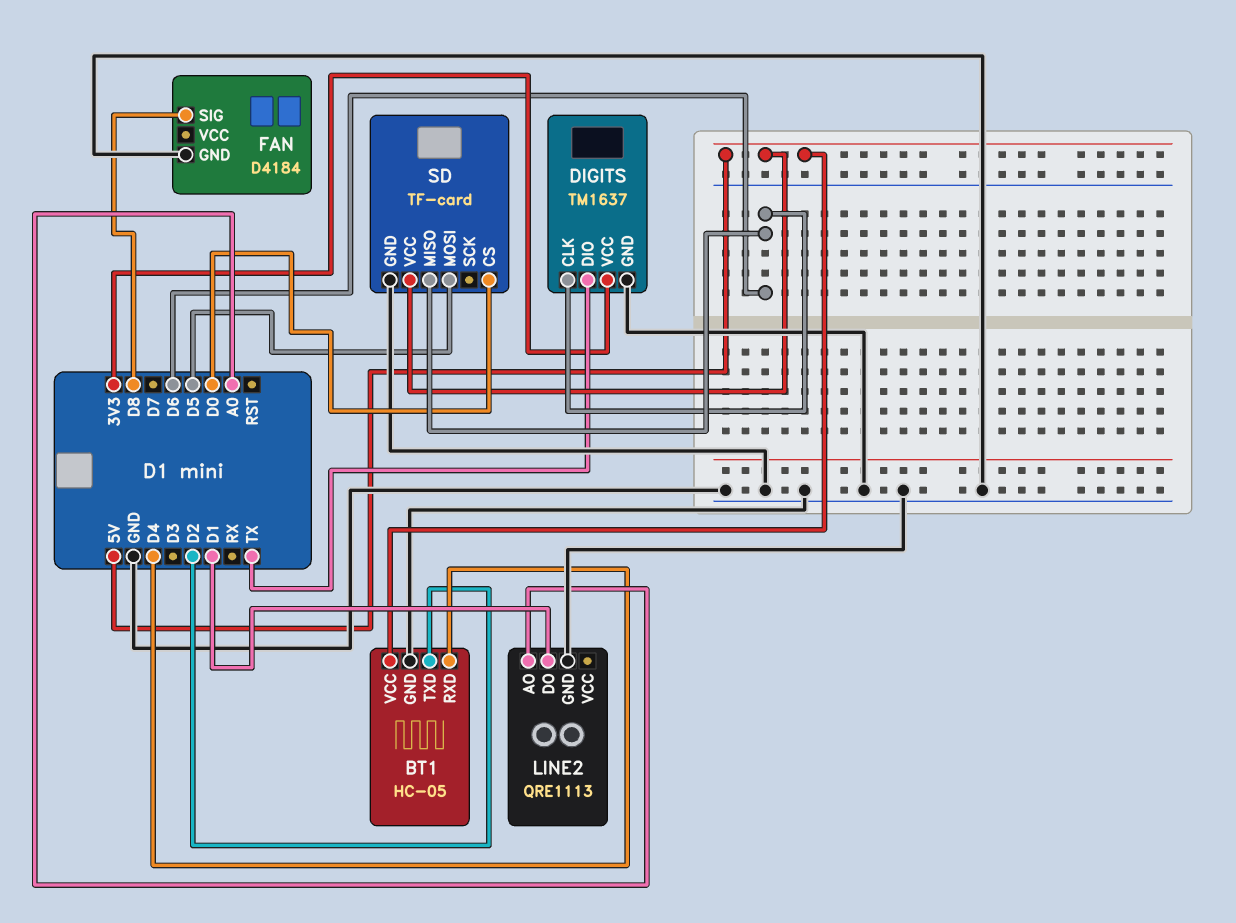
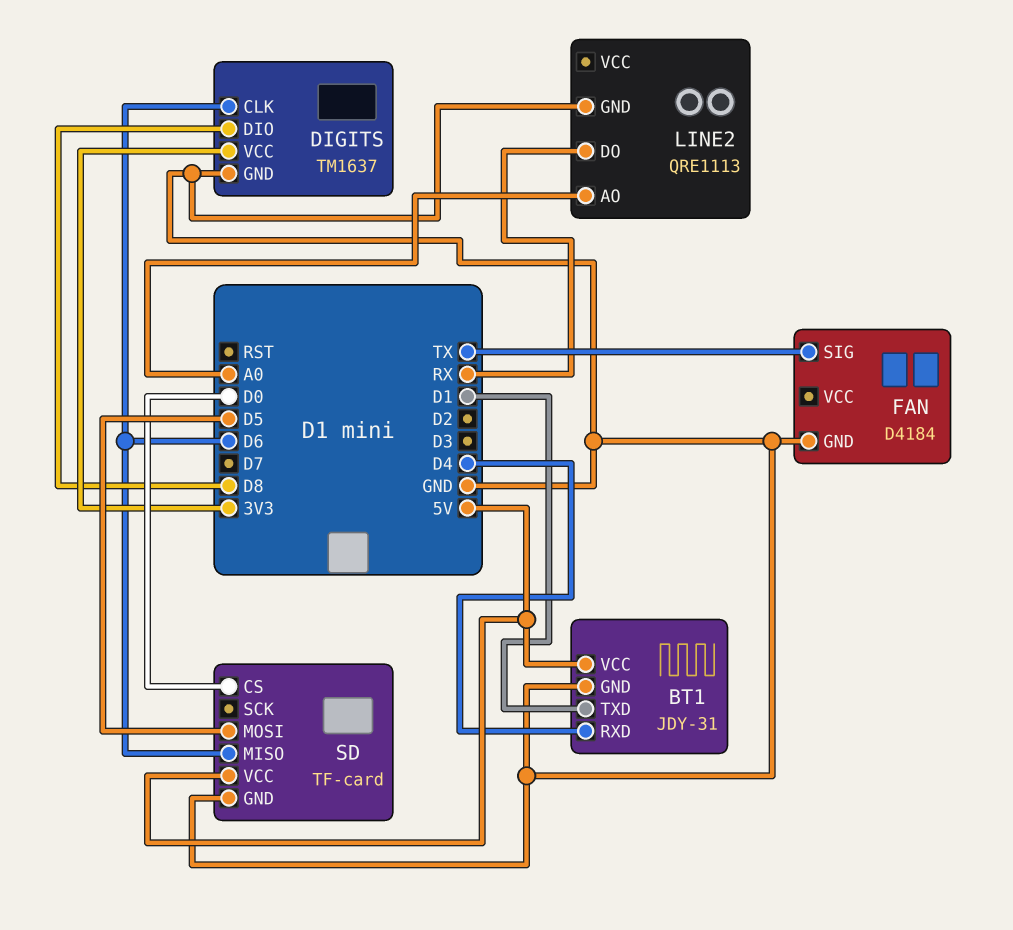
BT1: HC-05 -> JDY-31
BT1 pin TXD: D2 -> D1
DIGITS pin DIO: TX -> D8
FAN pin SIG: D8 -> TX
LINE2 pin DO: D1 -> RX

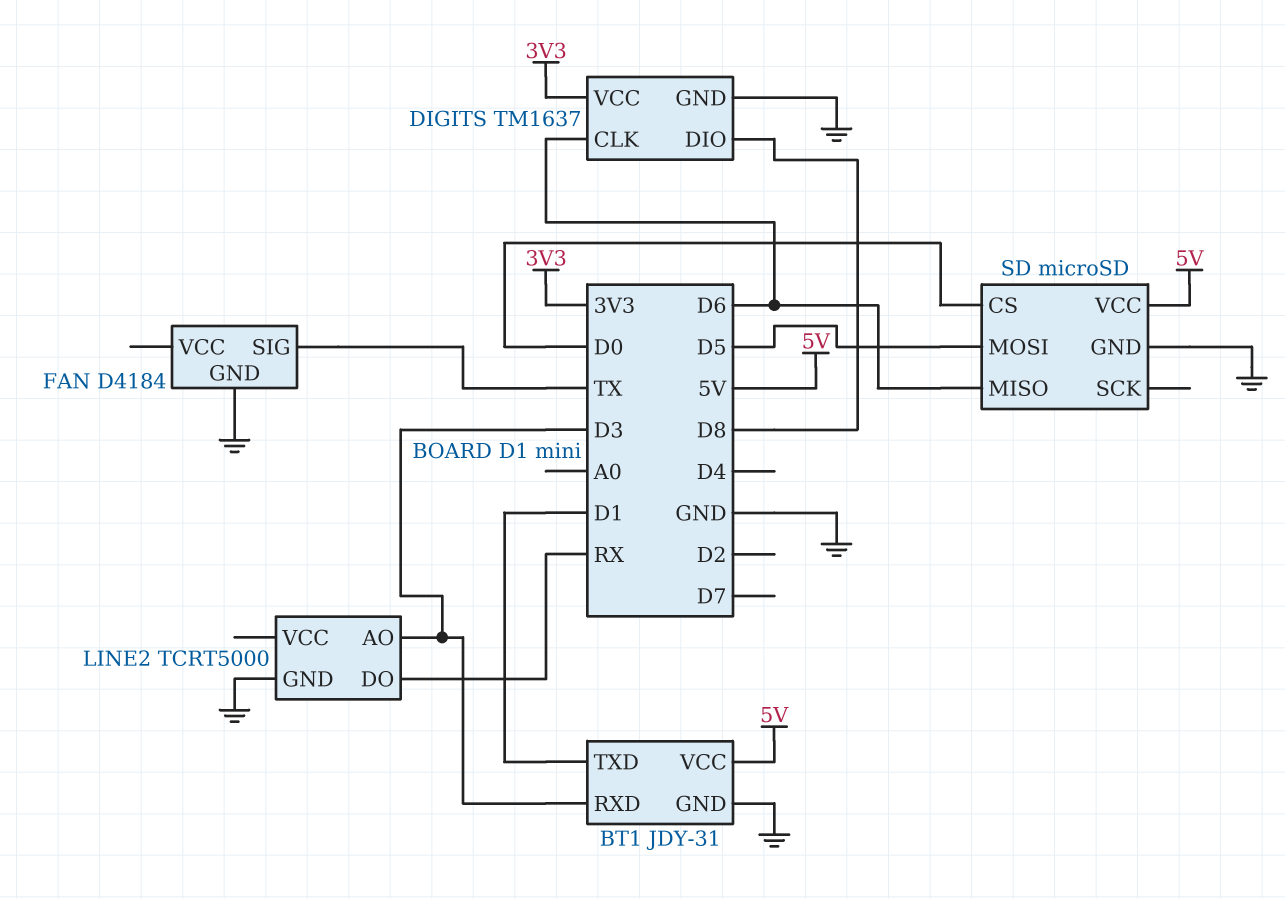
BT1 pin RXD: D4 -> D3
LINE2: QRE1113 -> TCRT5000
LINE2 pin AO: A0 -> D3
SD: TF-card -> microSD

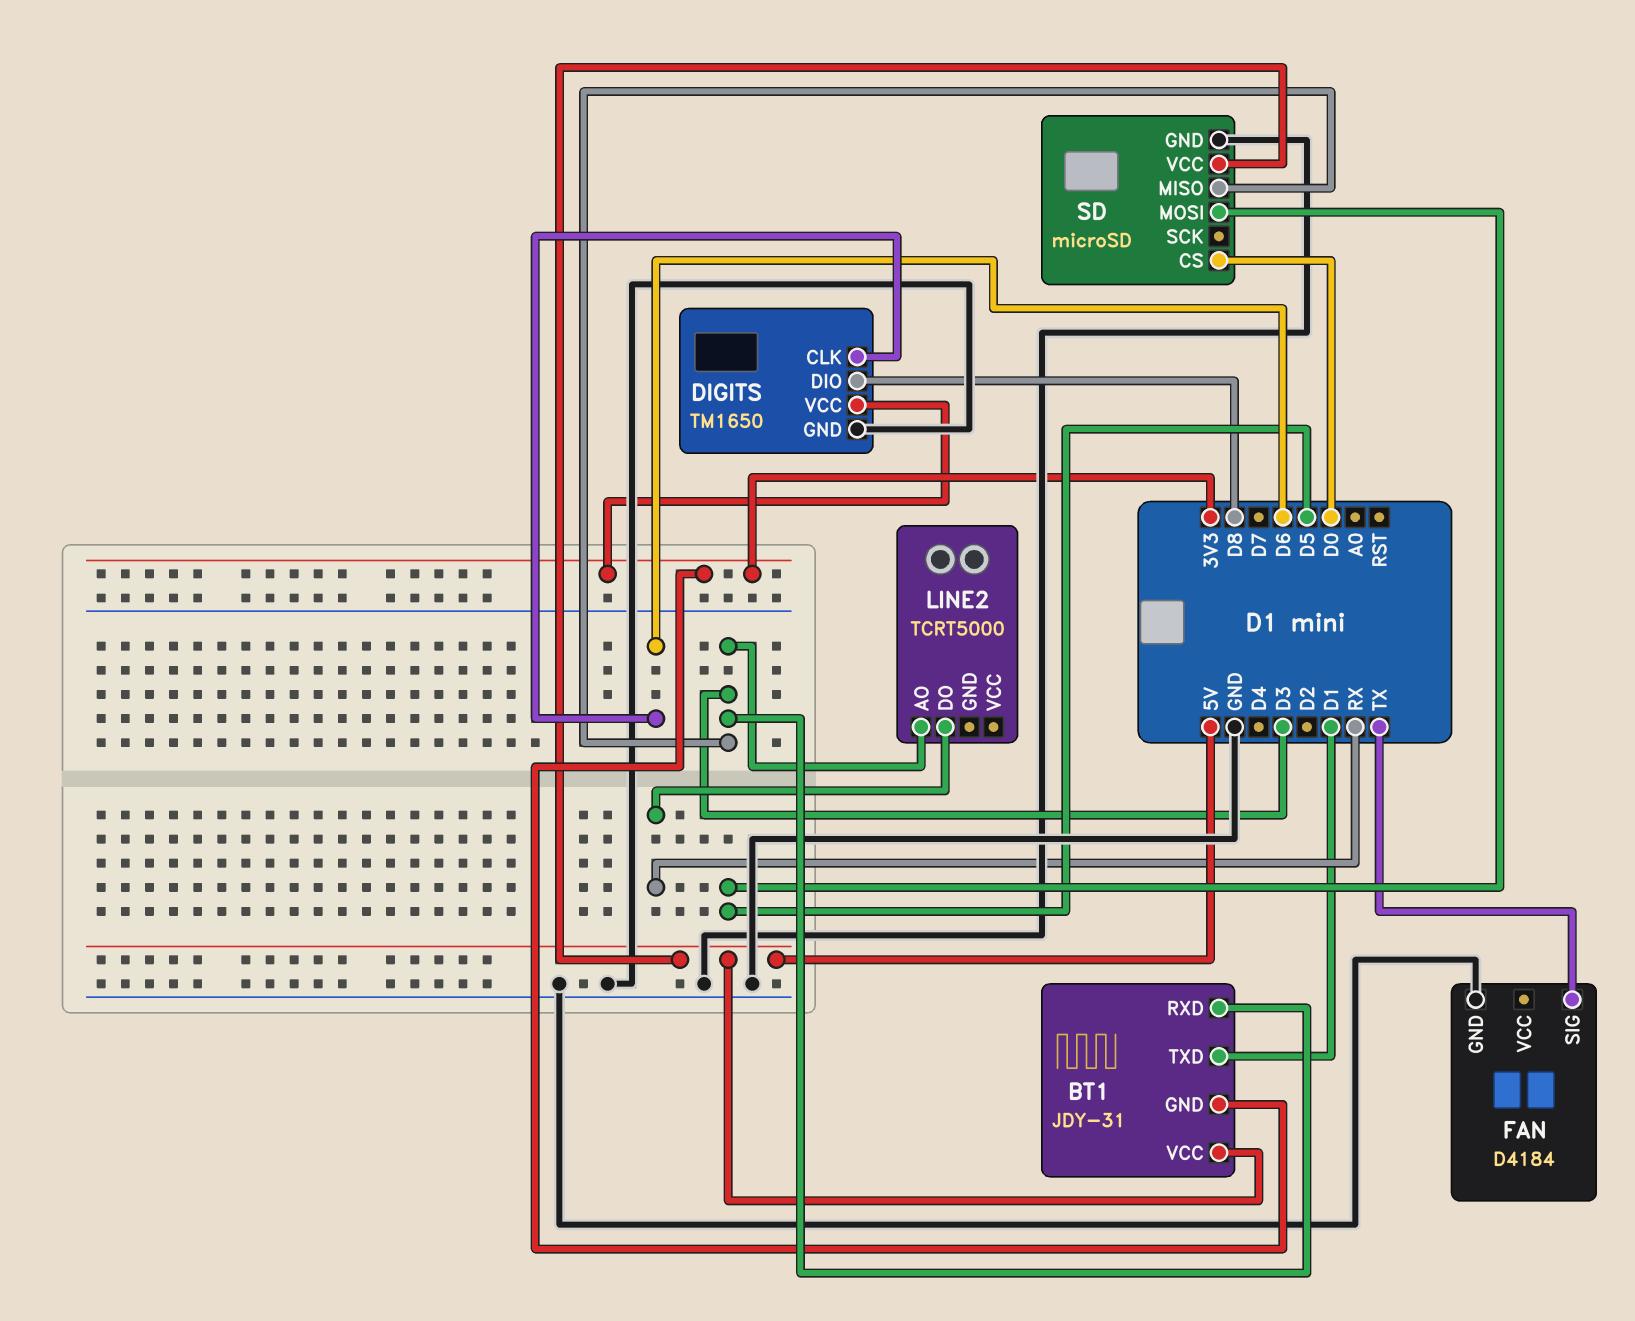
BT1 pin GND: GND -> 3V3
DIGITS: TM1637 -> TM1650
LINE2 pin GND: GND -> none
SD pin MISO: D6 -> D3

